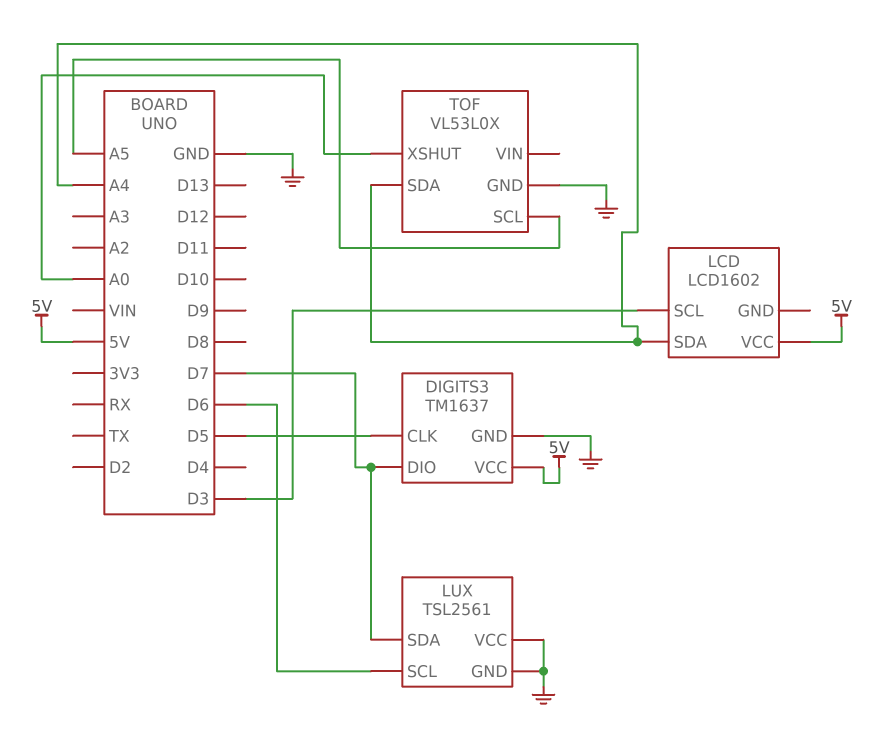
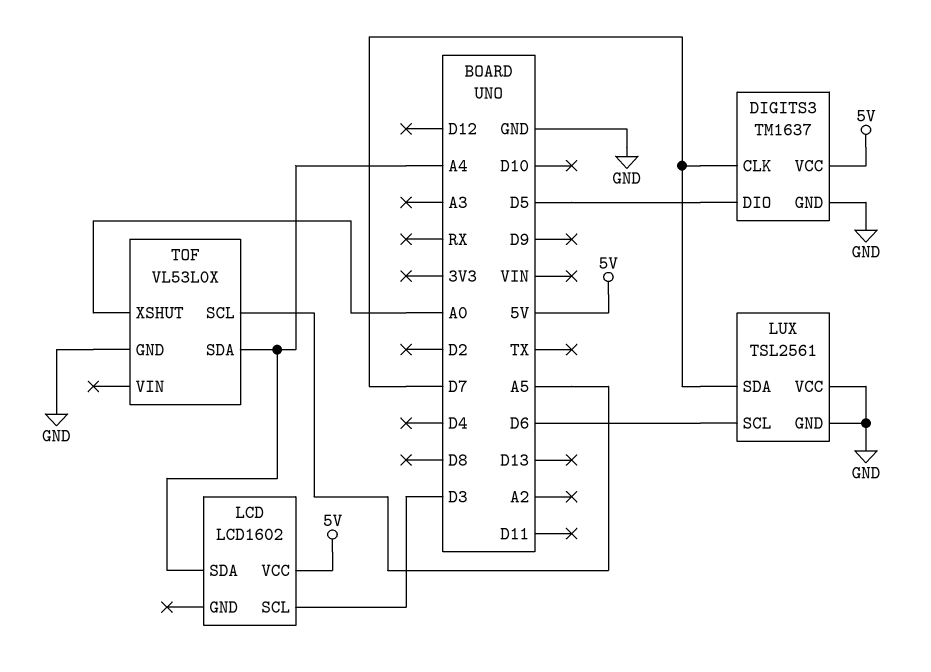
DIGITS3 pin CLK: D5 -> D7
DIGITS3 pin DIO: D7 -> D5

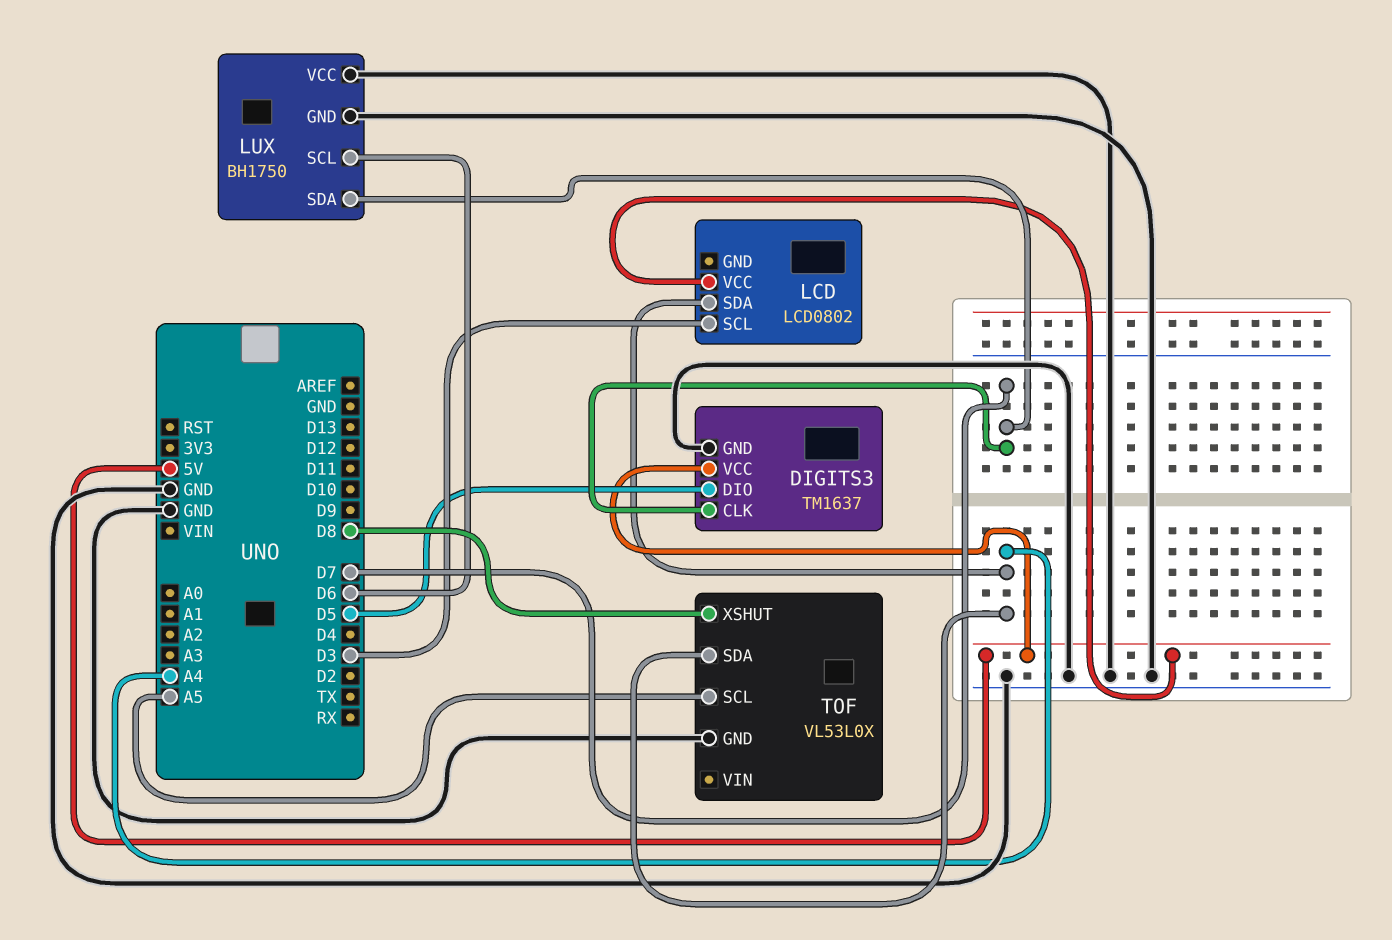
LCD: LCD1602 -> LCD0802
LUX: TSL2561 -> BH1750
TOF pin XSHUT: A0 -> D8

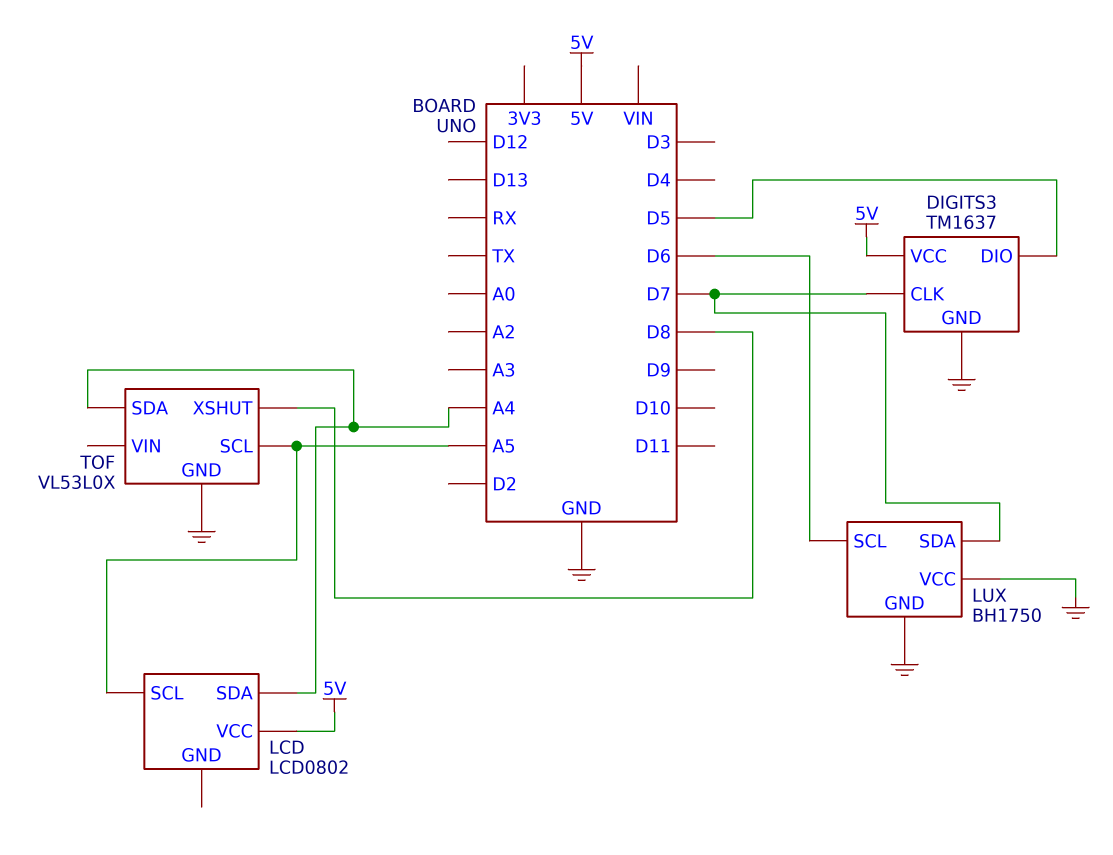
LCD pin SCL: D3 -> A5

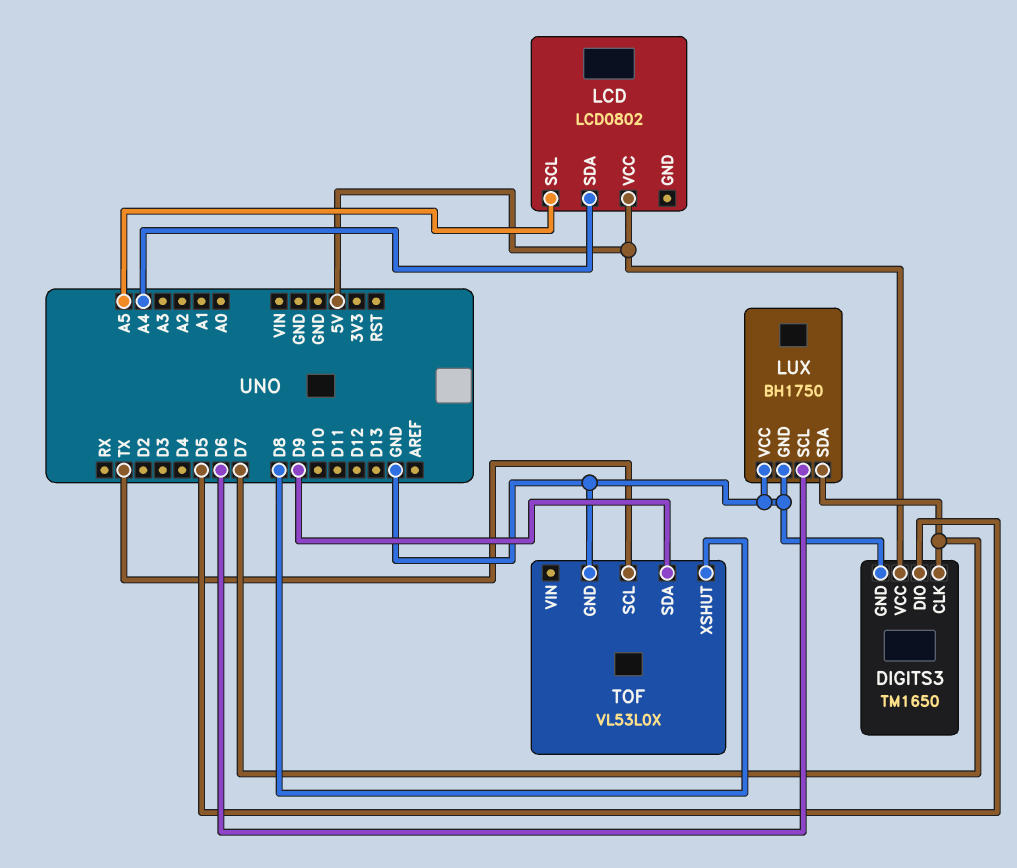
DIGITS3: TM1637 -> TM1650
TOF pin SCL: A5 -> TX
TOF pin SDA: A4 -> D9

